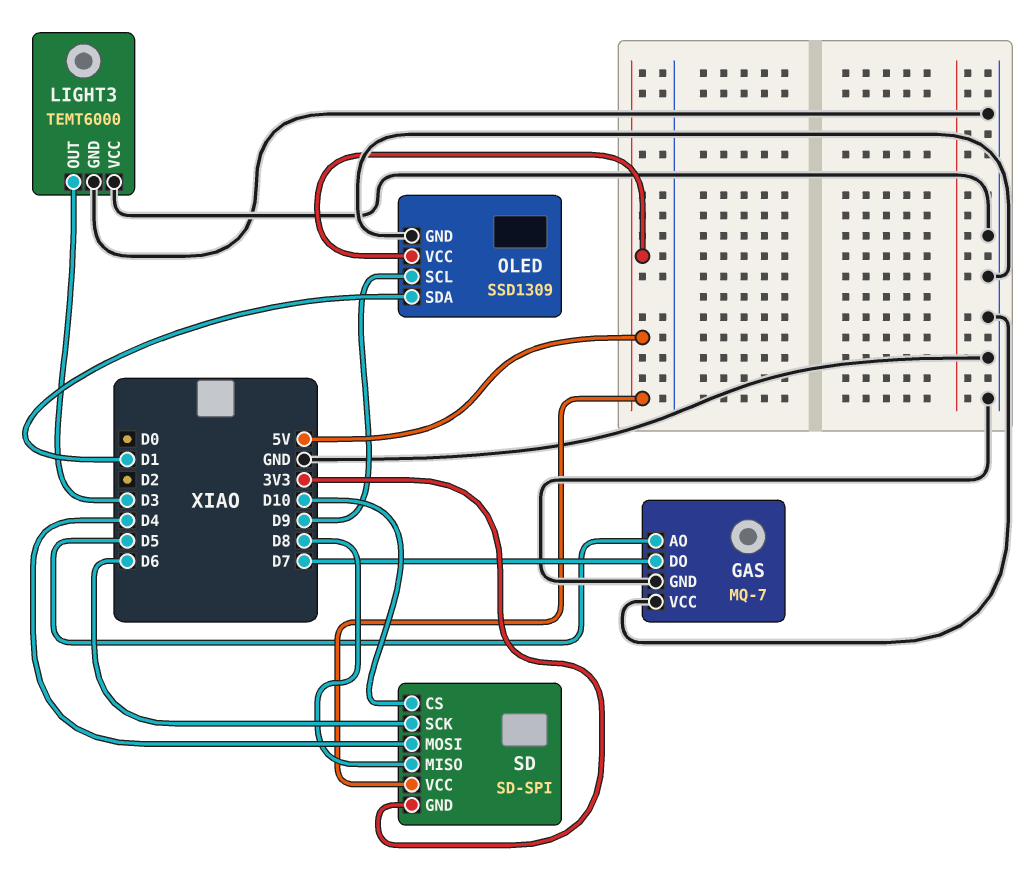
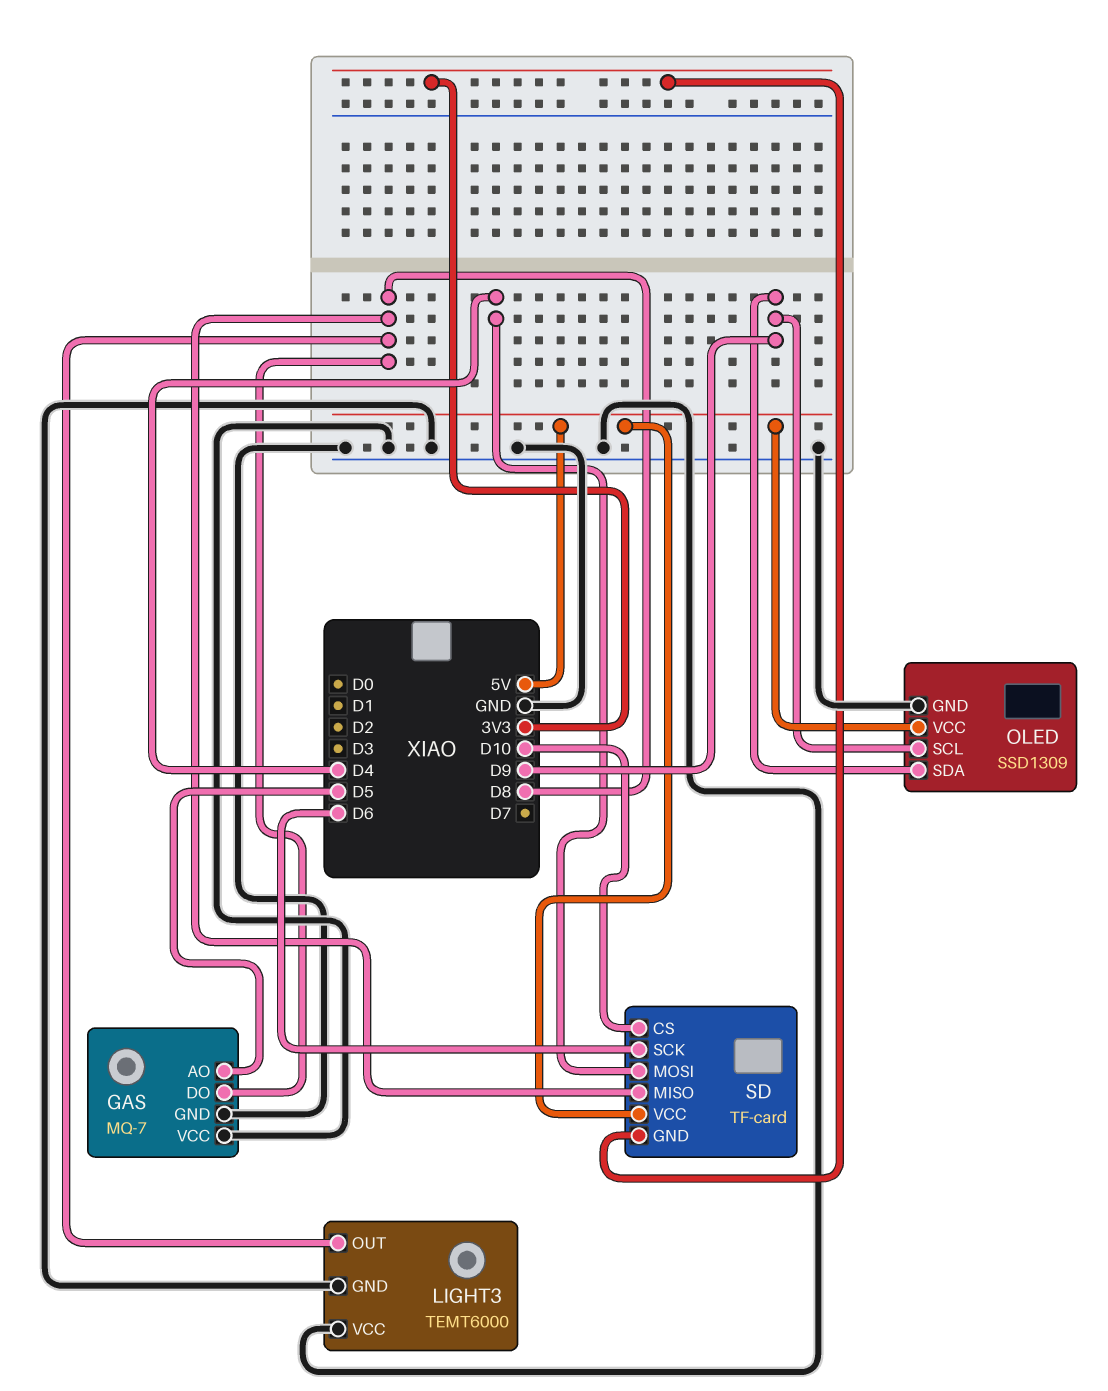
GAS pin DO: D7 -> D8
LIGHT3 pin OUT: D3 -> D8
OLED pin SDA: D1 -> D9
SD: SD-SPI -> TF-card

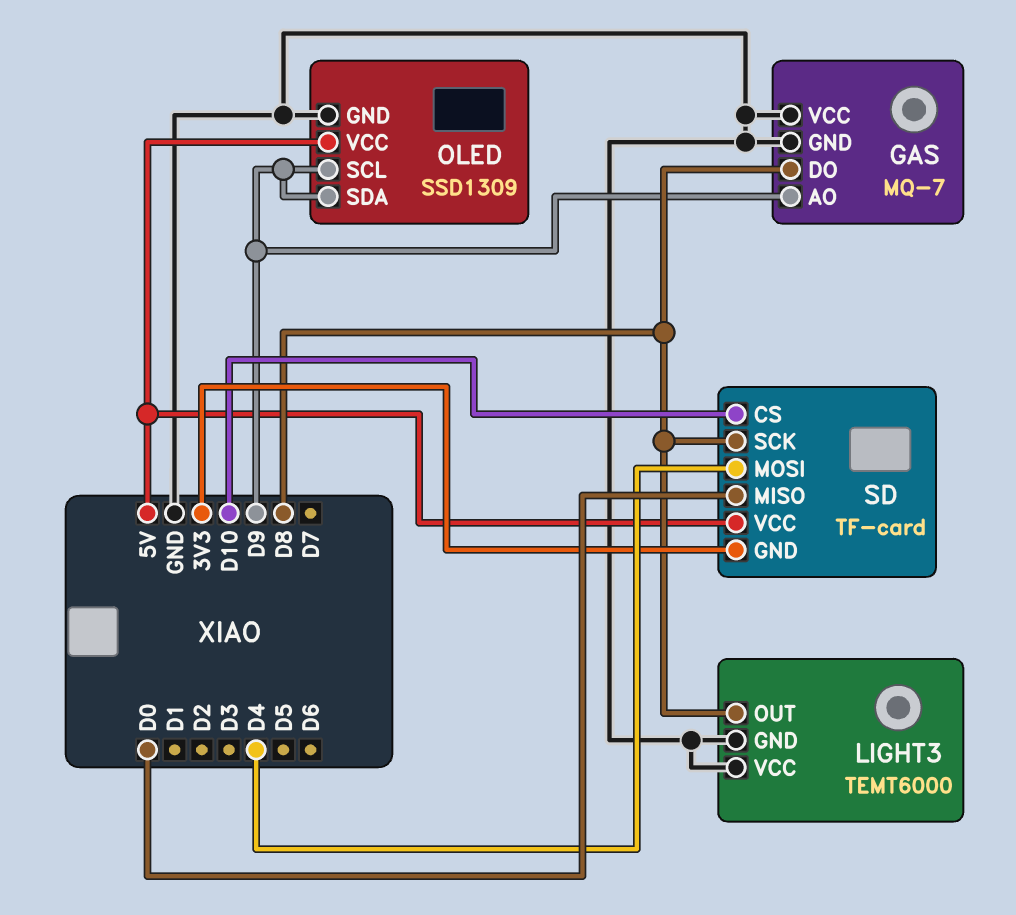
GAS pin AO: D5 -> D9
SD pin MISO: D8 -> D0
SD pin SCK: D6 -> D8

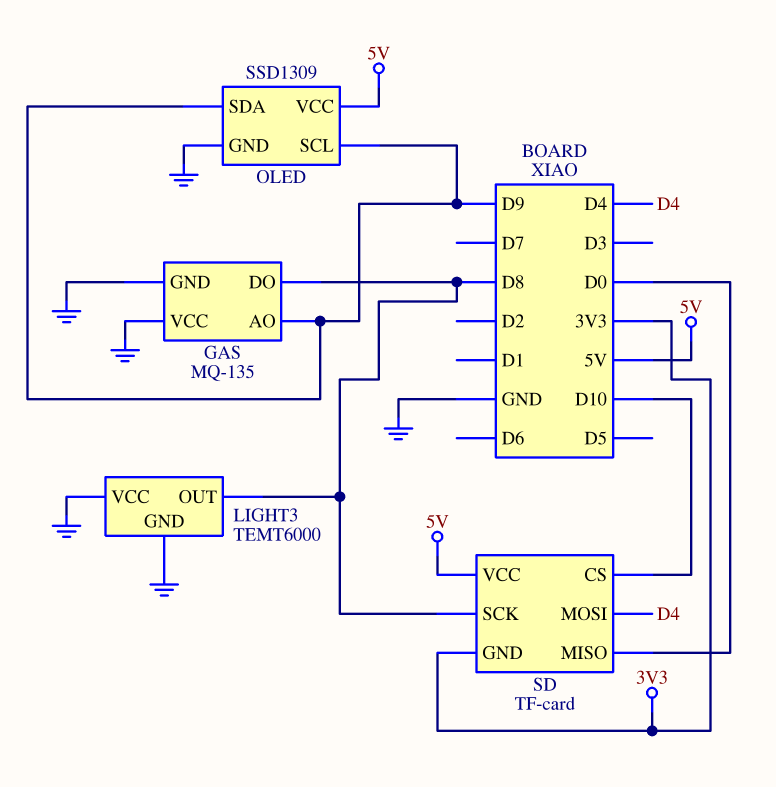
GAS: MQ-7 -> MQ-135

